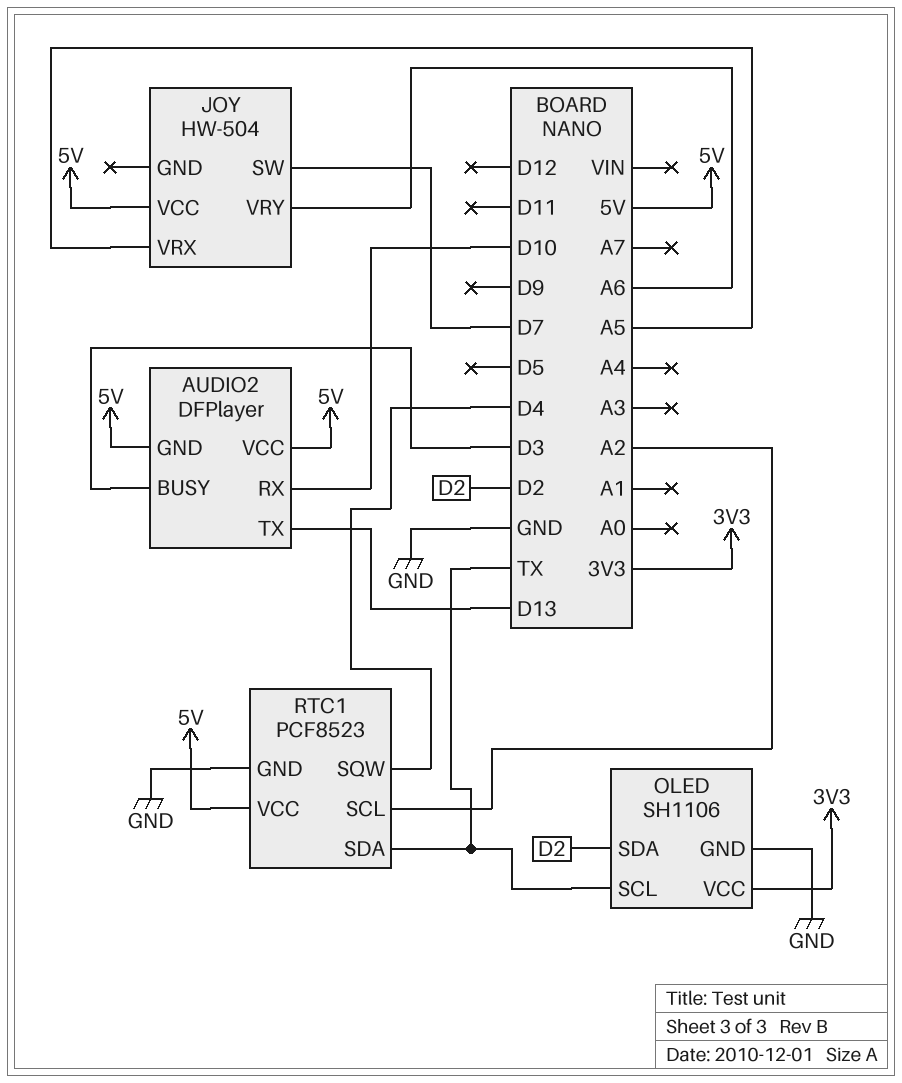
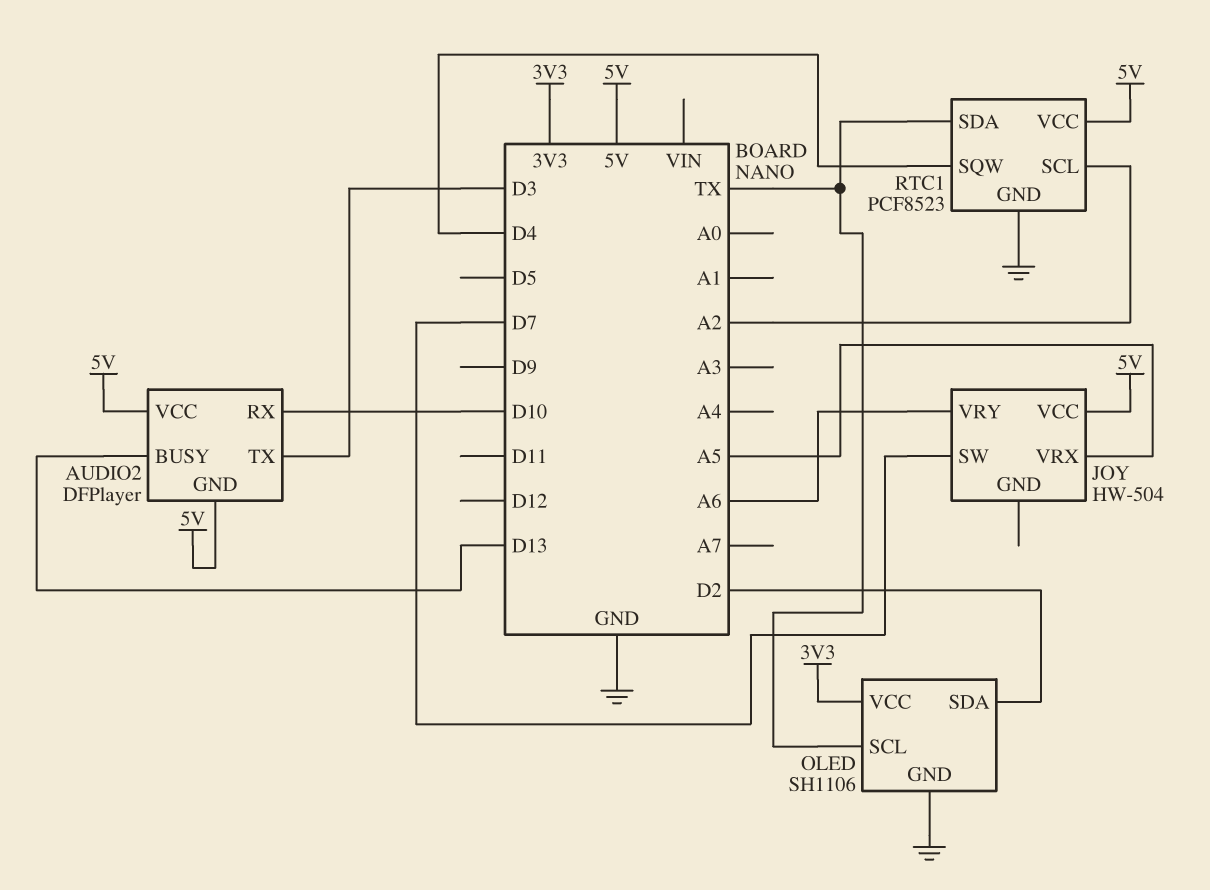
AUDIO2 pin BUSY: D3 -> D13
AUDIO2 pin TX: D13 -> D3

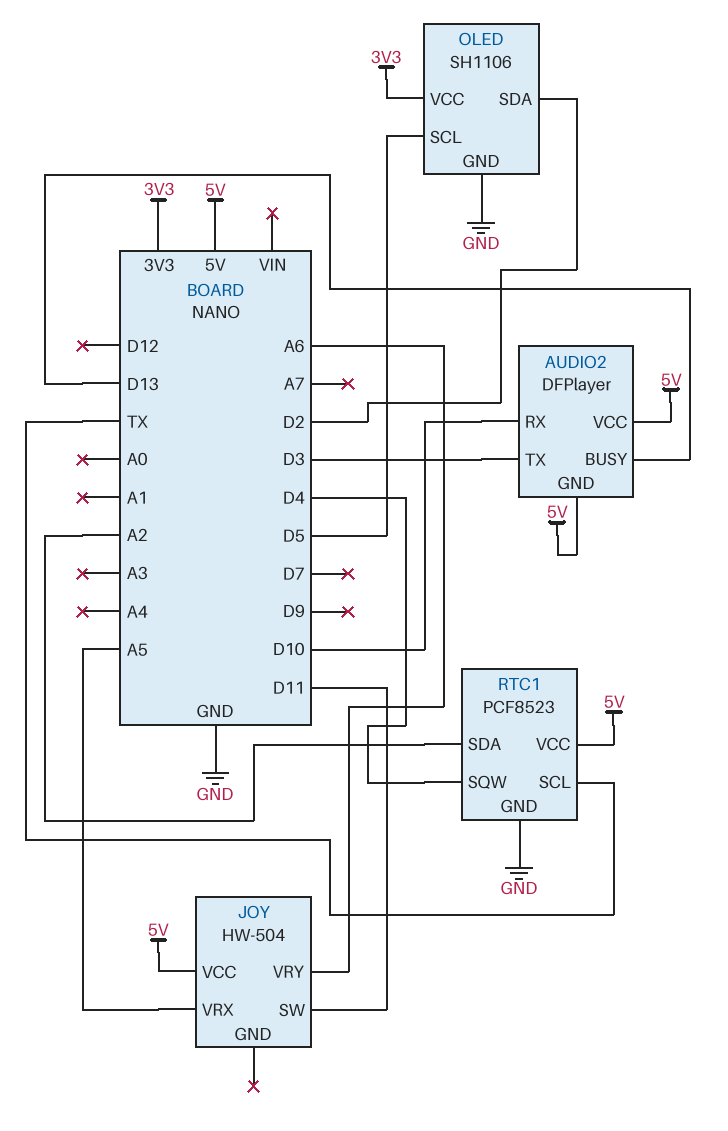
JOY pin SW: D7 -> D11
OLED pin SCL: TX -> D5
RTC1 pin SCL: A2 -> TX
RTC1 pin SDA: TX -> A2

